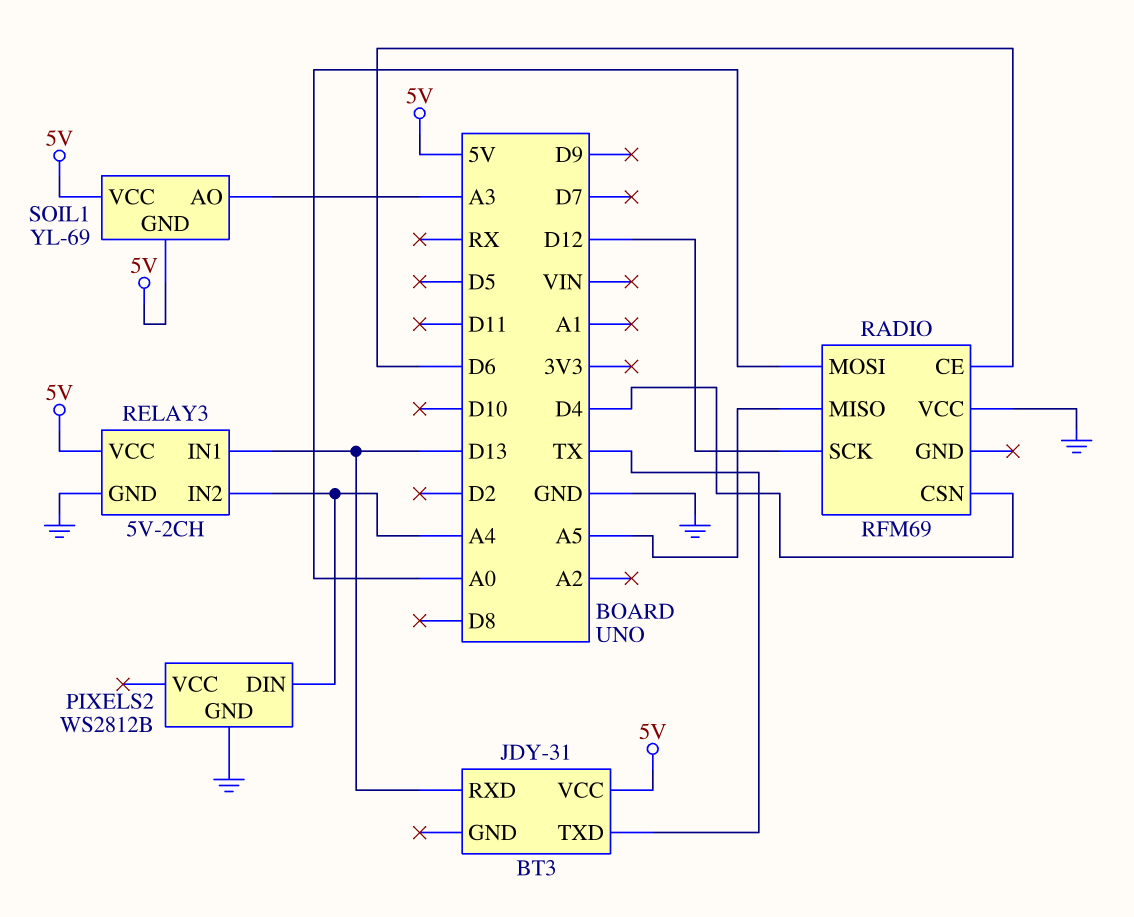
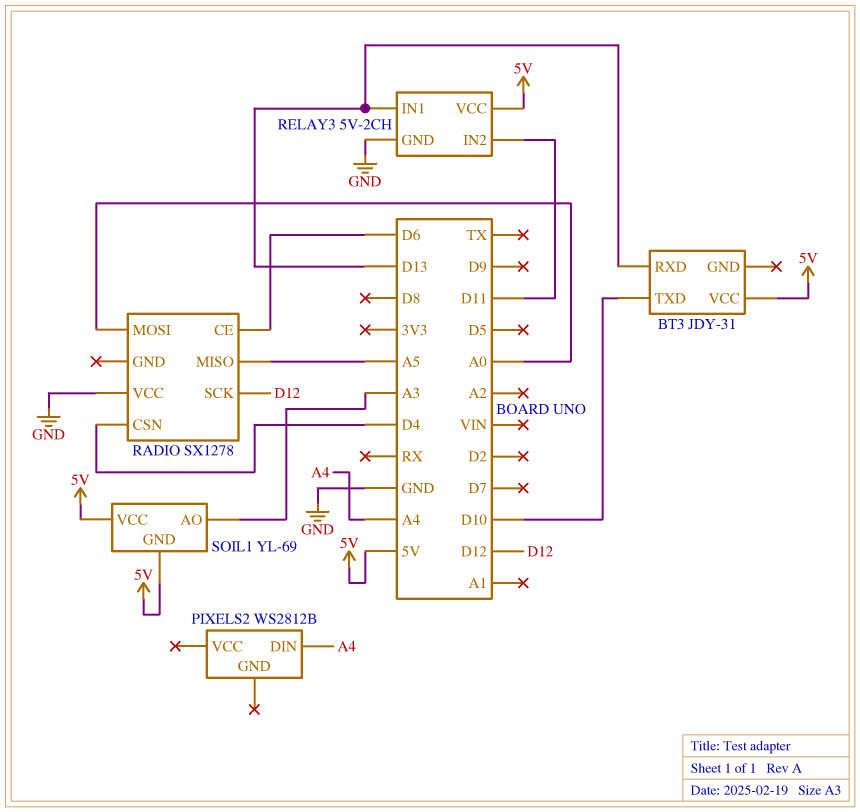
BT3 pin TXD: TX -> D10
PIXELS2 pin GND: GND -> none
RADIO: RFM69 -> SX1278
RELAY3 pin IN2: A4 -> D11

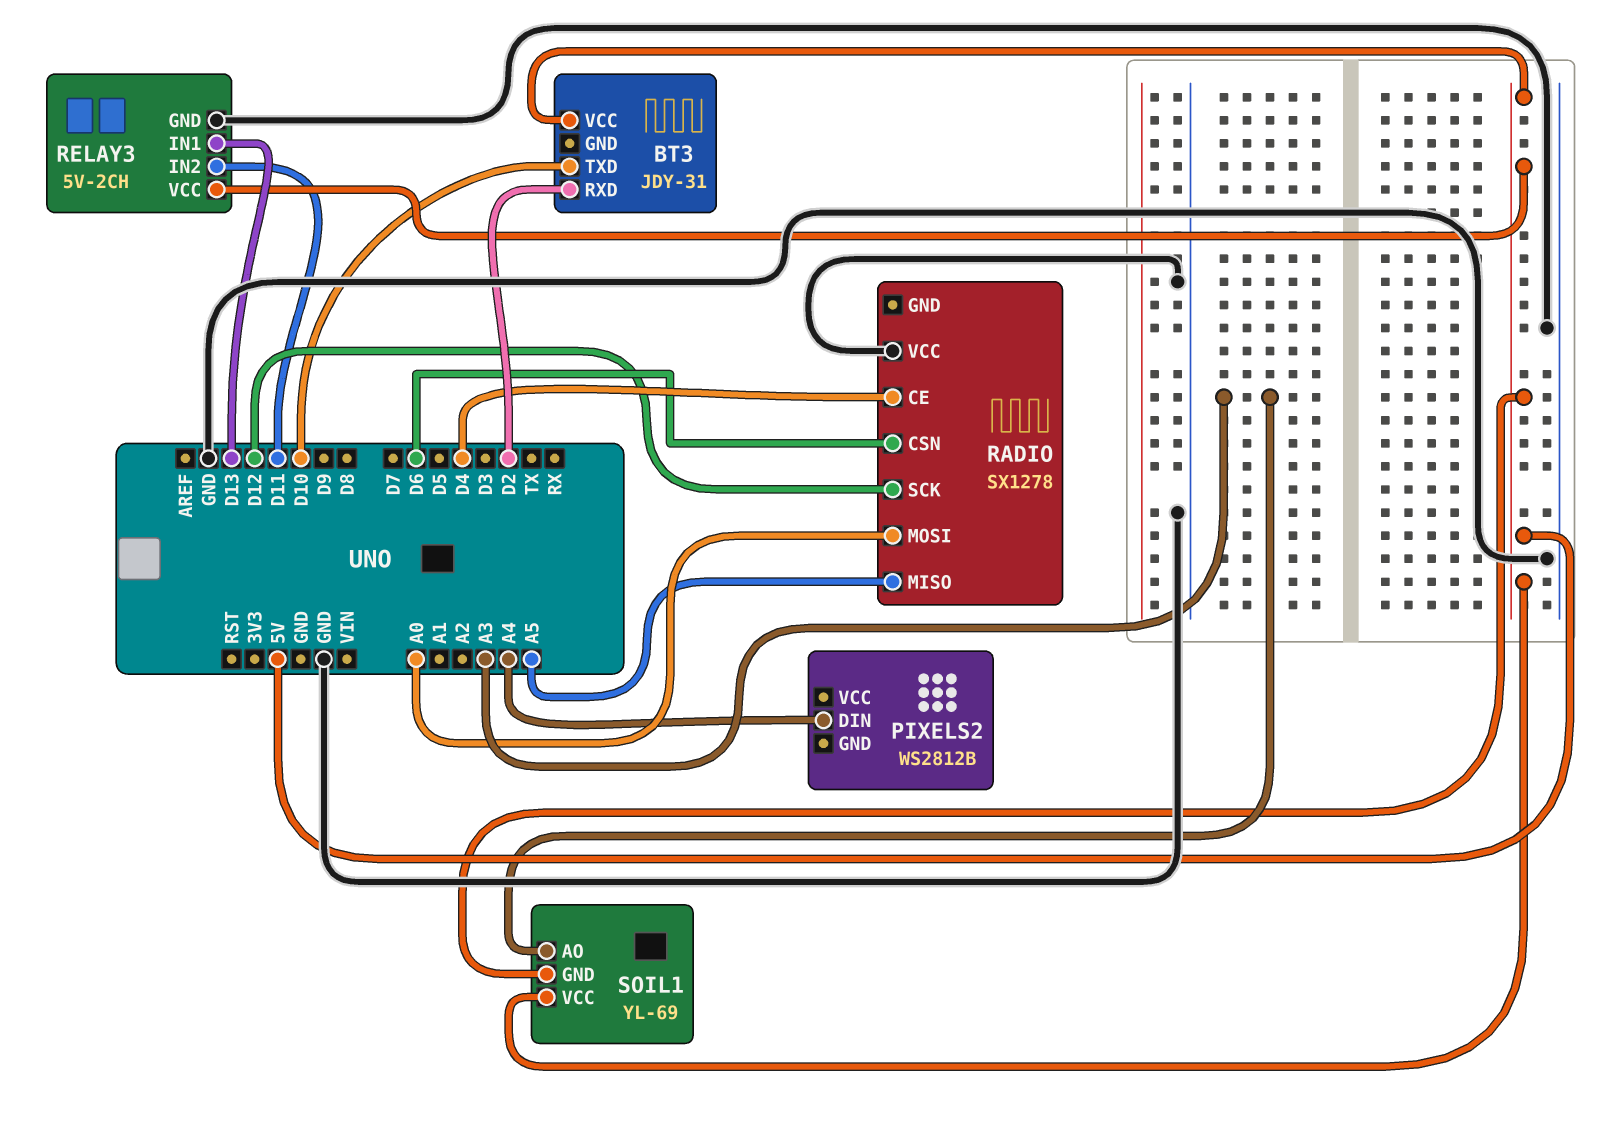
BT3 pin RXD: D13 -> D2
RADIO pin CE: D6 -> D4
RADIO pin CSN: D4 -> D6

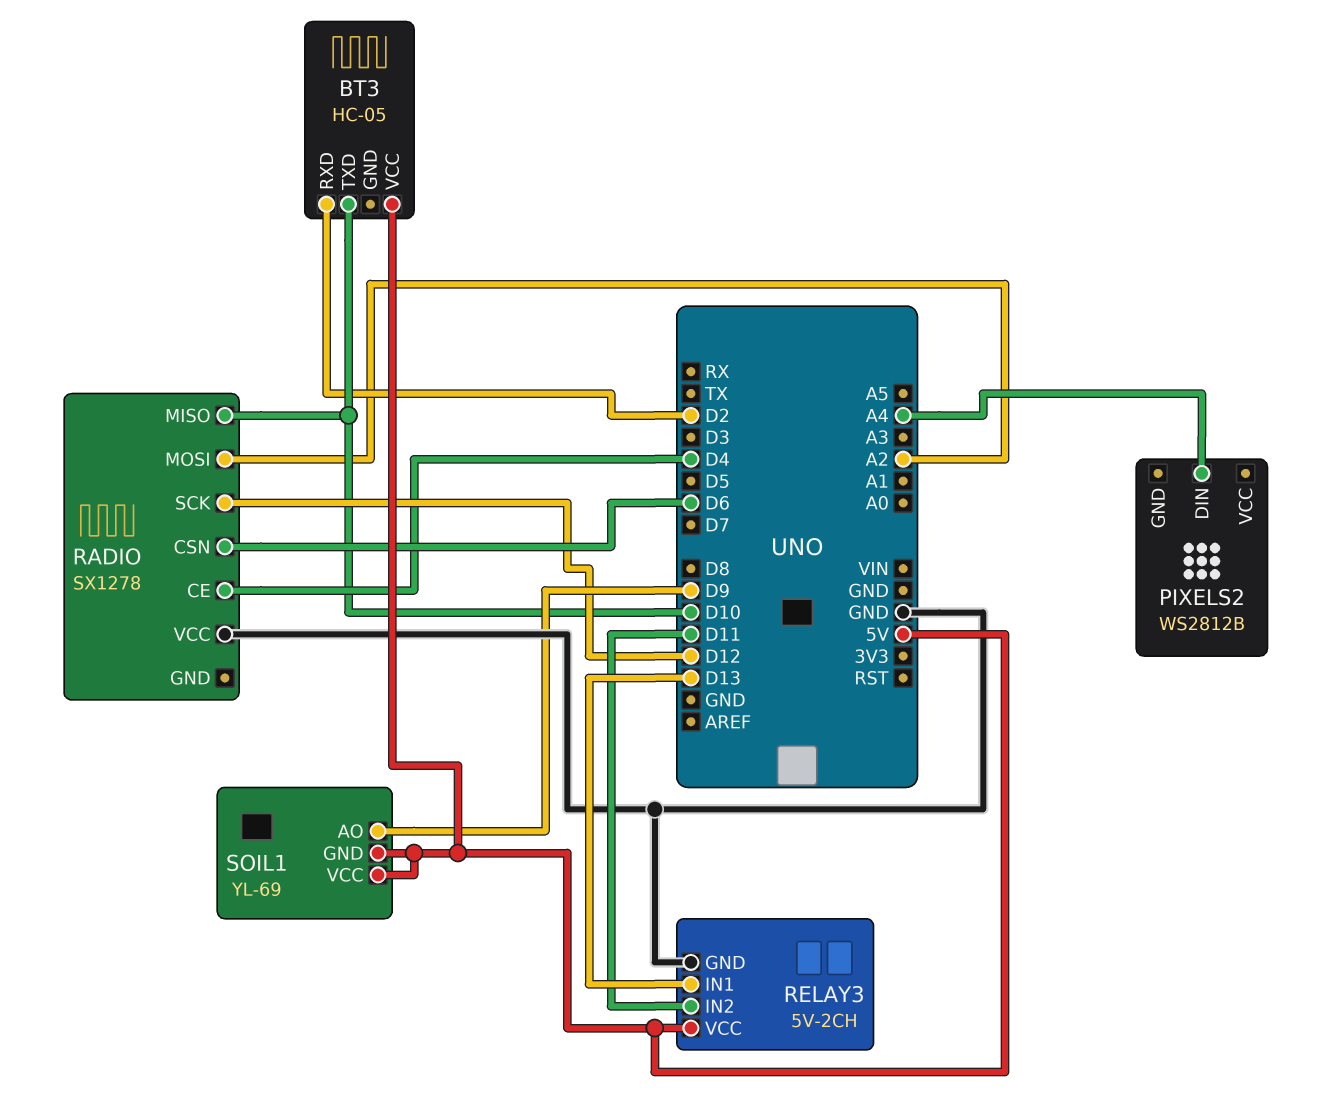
BT3: JDY-31 -> HC-05
RADIO pin MISO: A5 -> D10
RADIO pin MOSI: A0 -> A2
SOIL1 pin AO: A3 -> D9

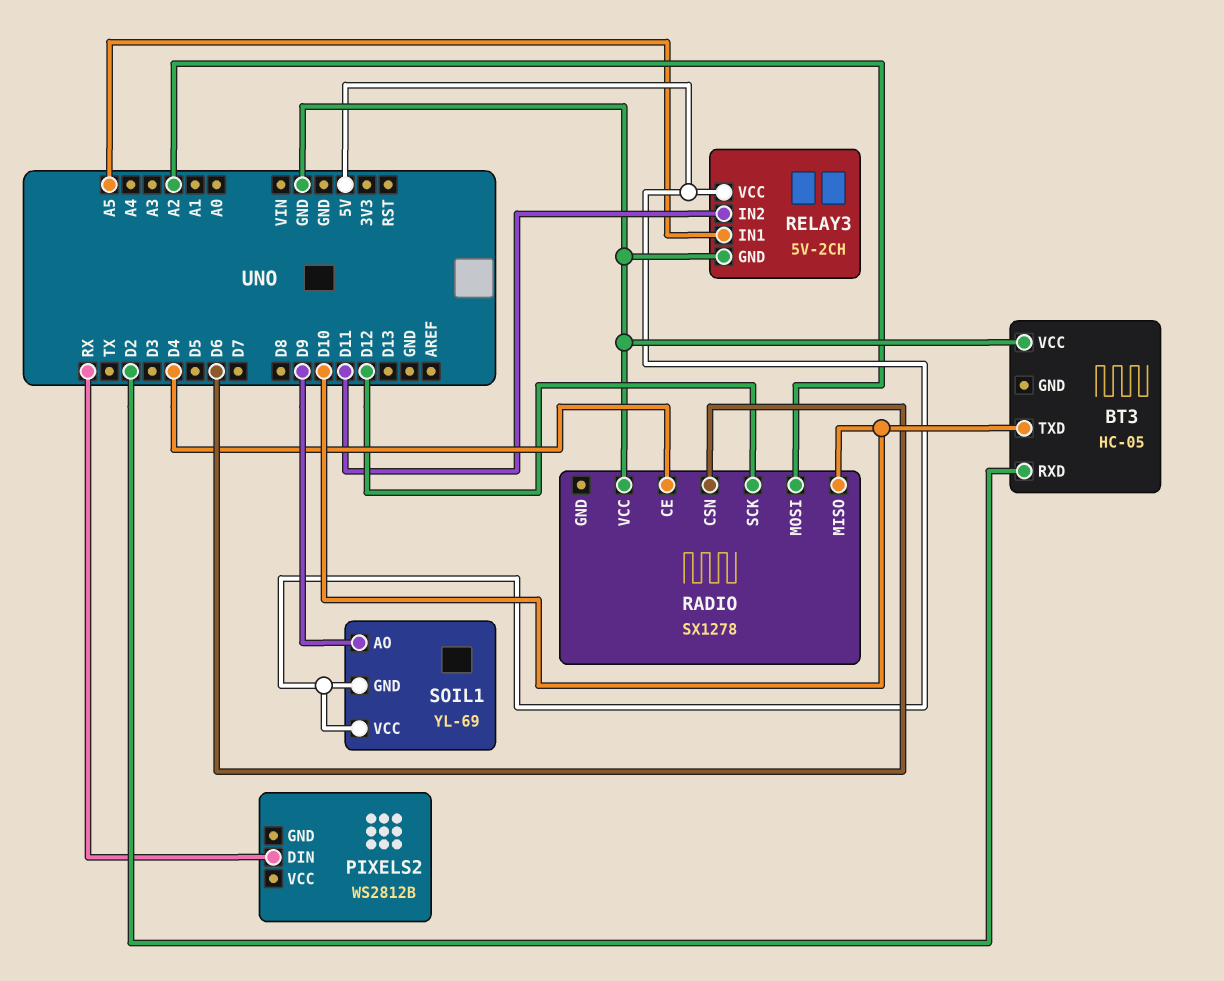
BT3 pin VCC: 5V -> GND
PIXELS2 pin DIN: A4 -> RX
RELAY3 pin IN1: D13 -> A5

